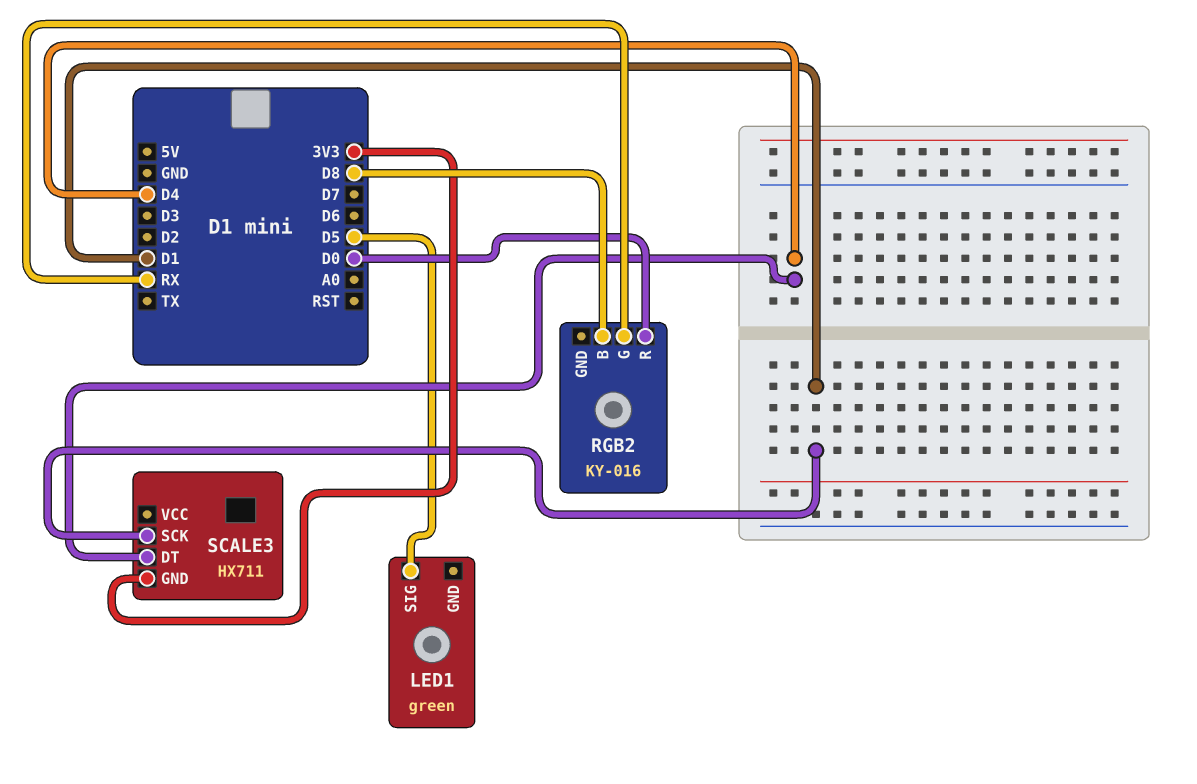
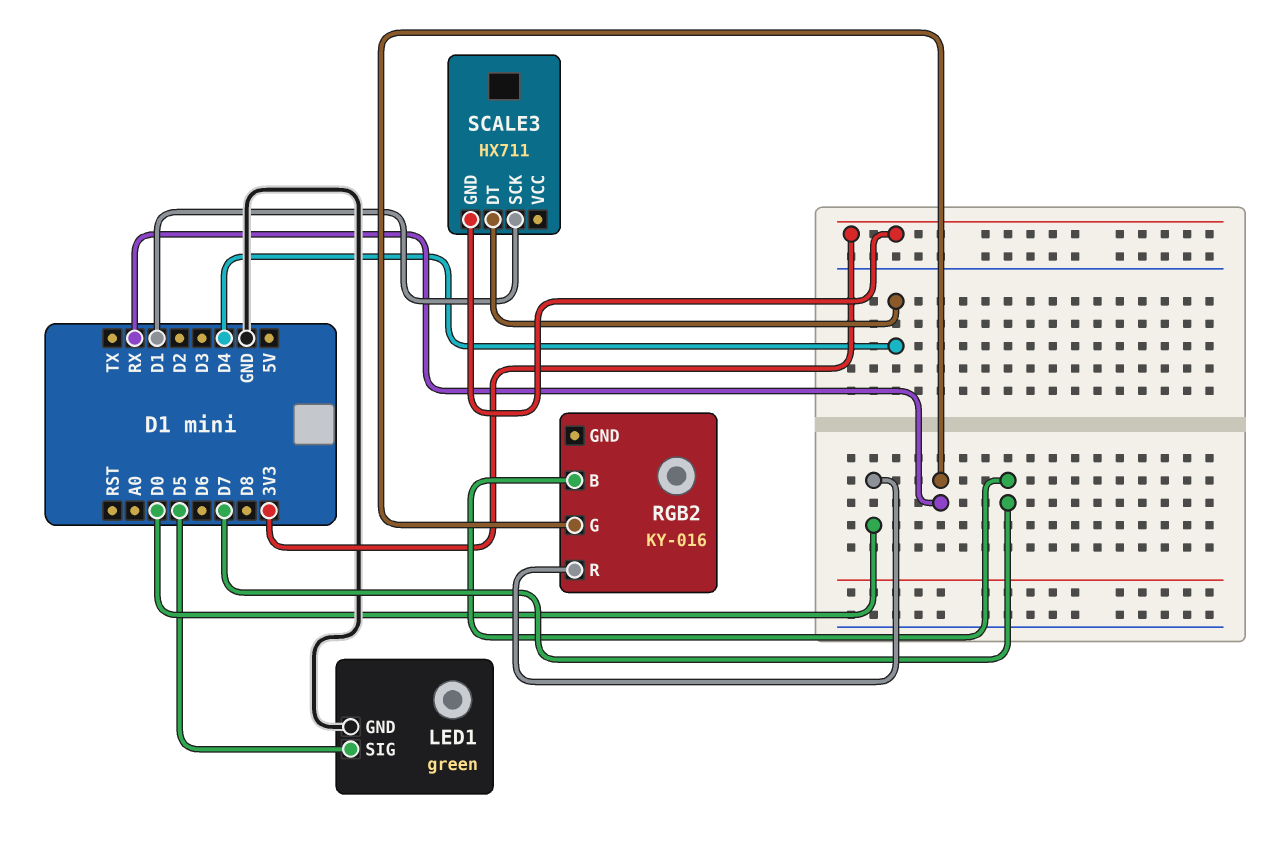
LED1 pin GND: none -> GND
RGB2 pin B: D8 -> D7

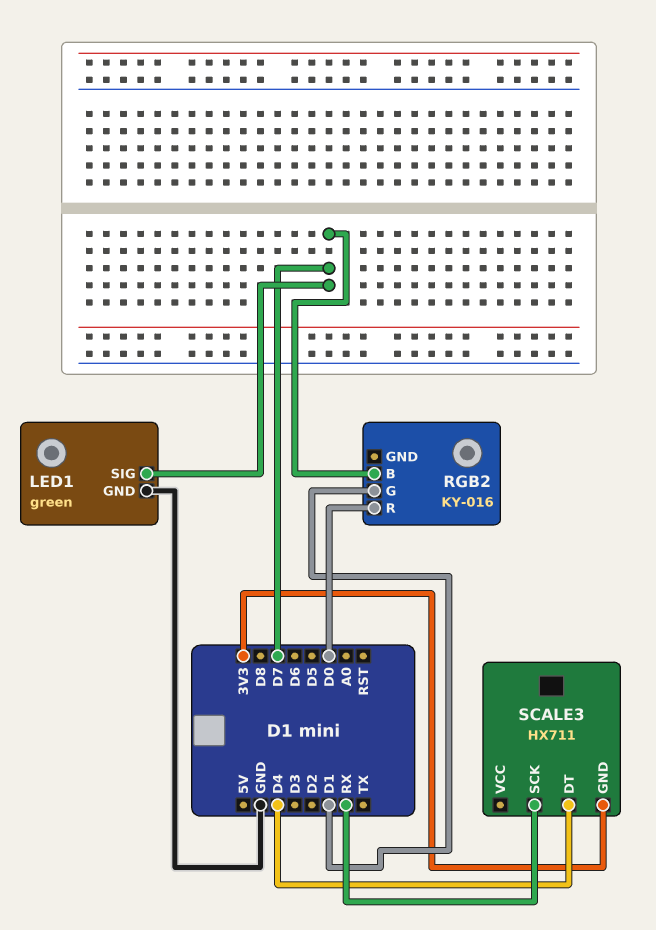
LED1 pin SIG: D5 -> D7
RGB2 pin G: RX -> D1
SCALE3 pin SCK: D1 -> RX

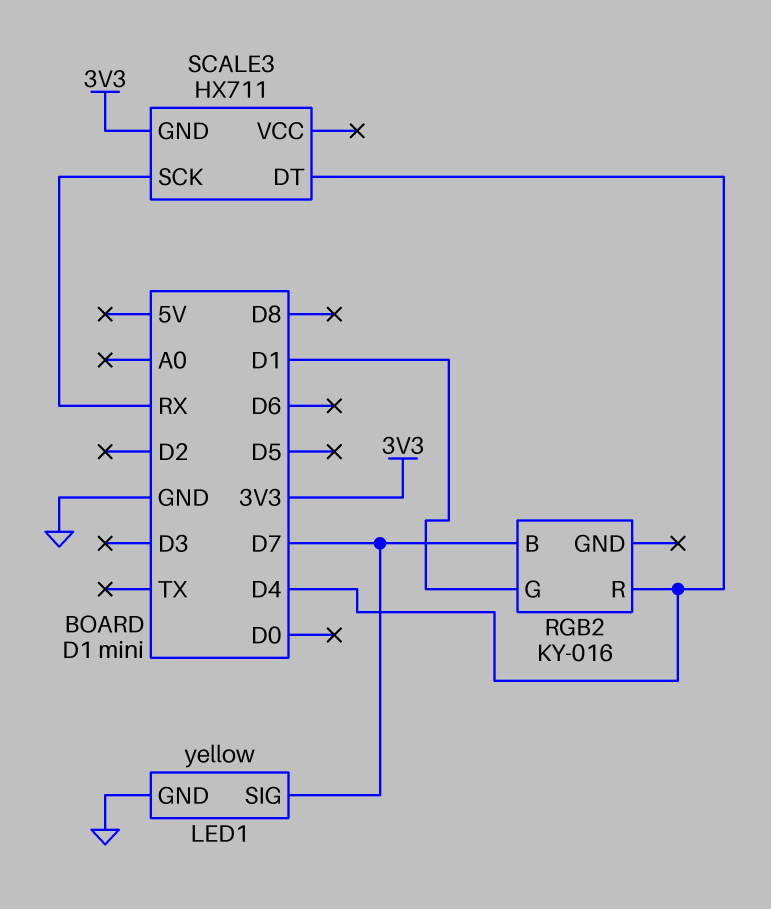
LED1: green -> yellow
RGB2 pin R: D0 -> D4

